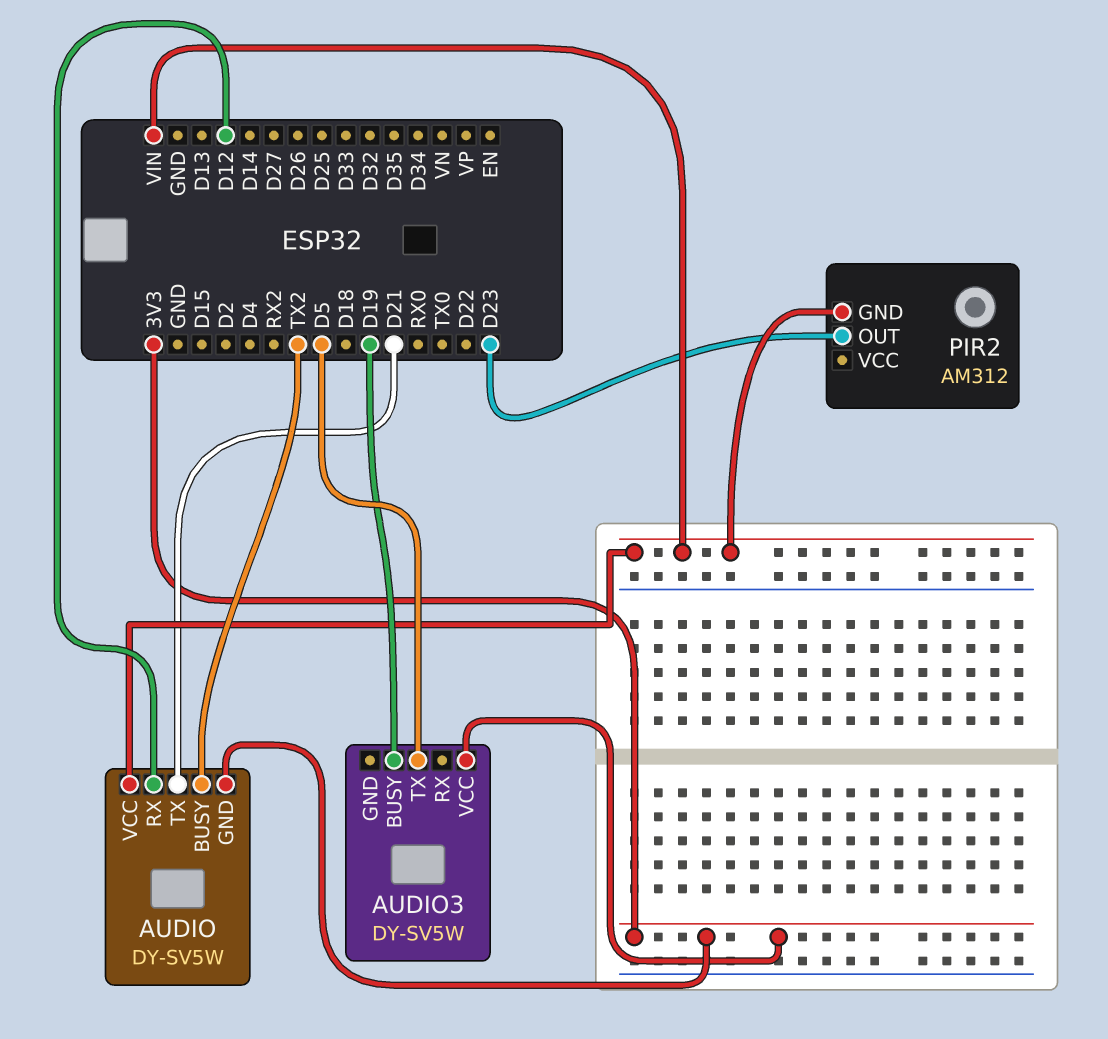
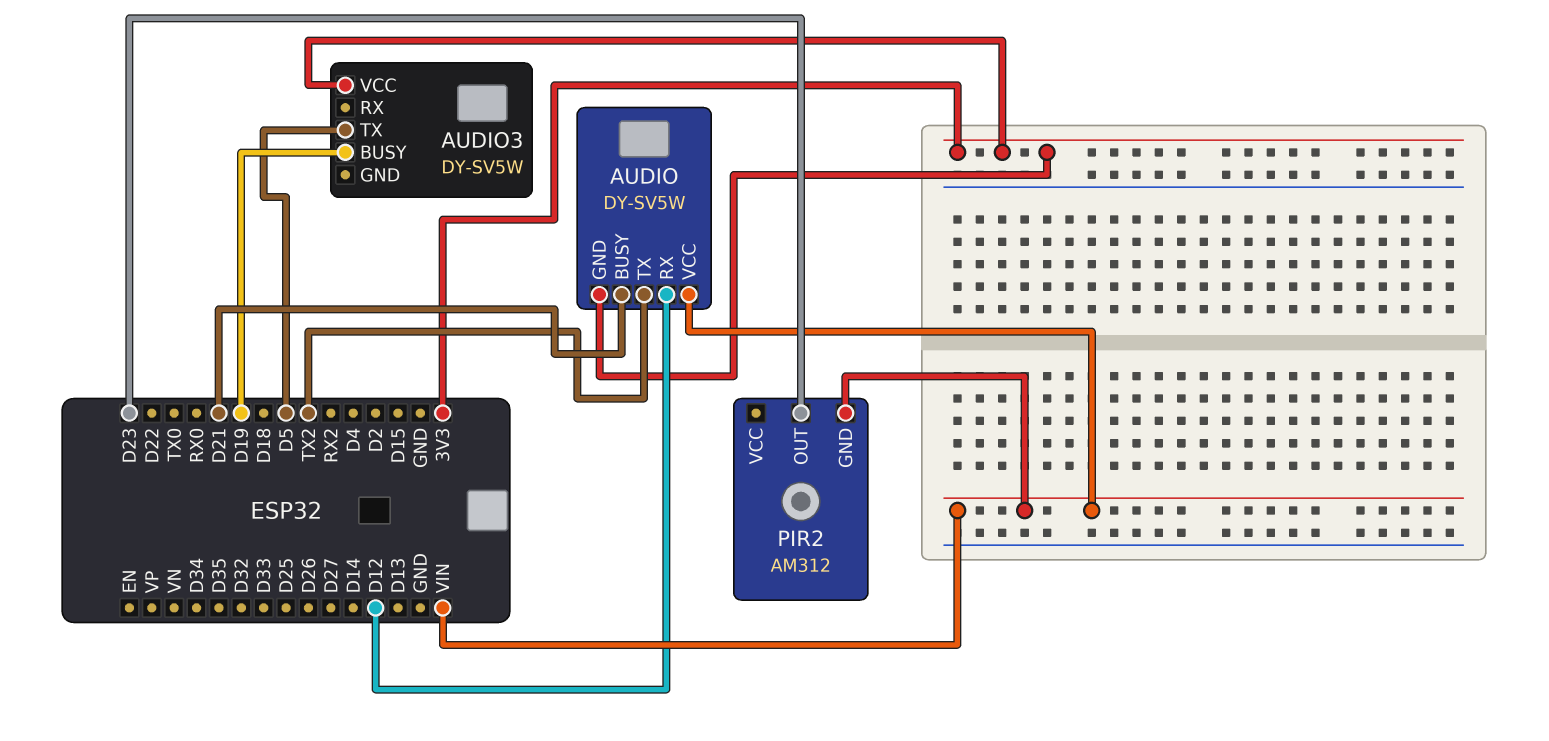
AUDIO pin BUSY: TX2 -> D21
AUDIO pin TX: D21 -> TX2

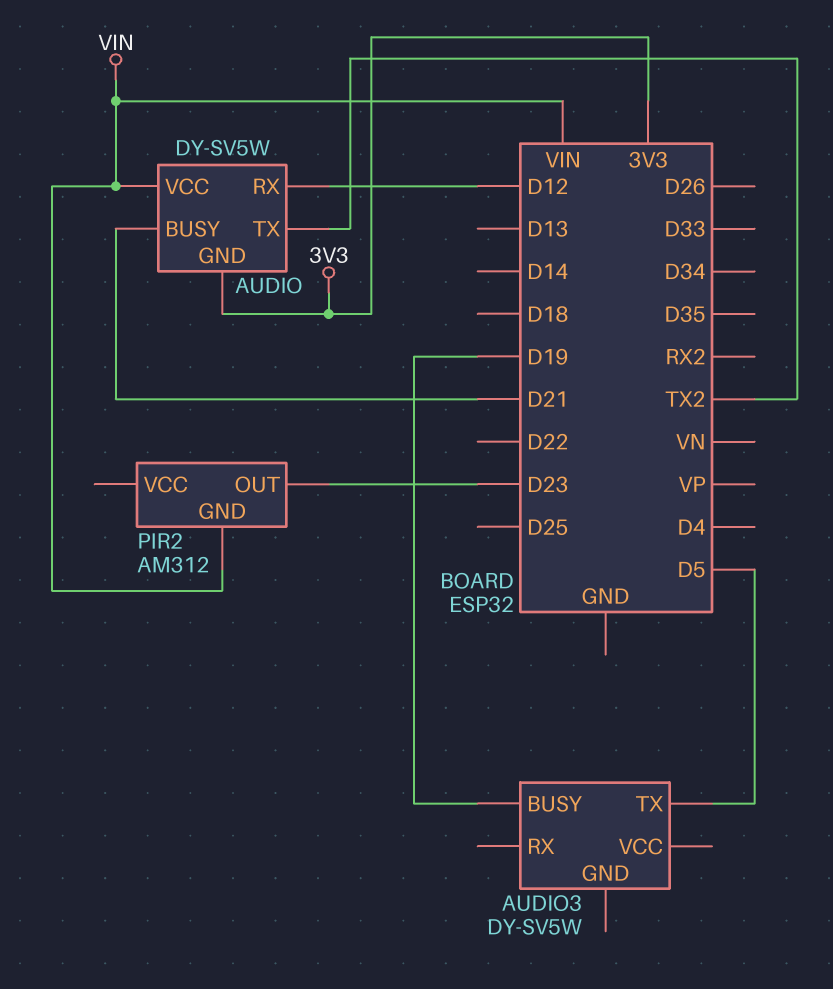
AUDIO3 pin VCC: 3V3 -> none

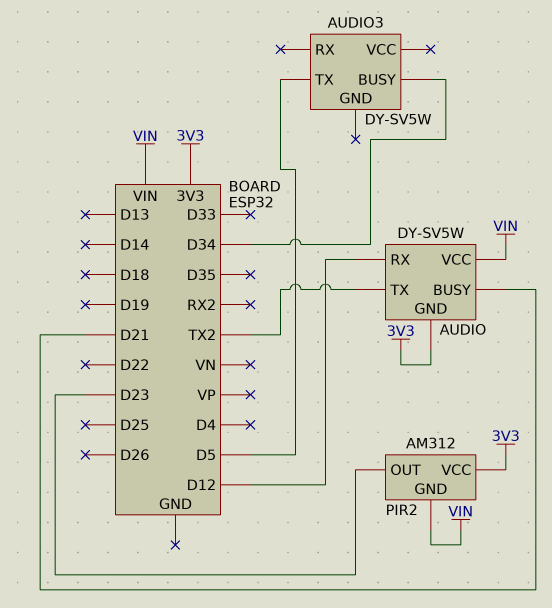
AUDIO3 pin BUSY: D19 -> D34
PIR2 pin VCC: none -> 3V3

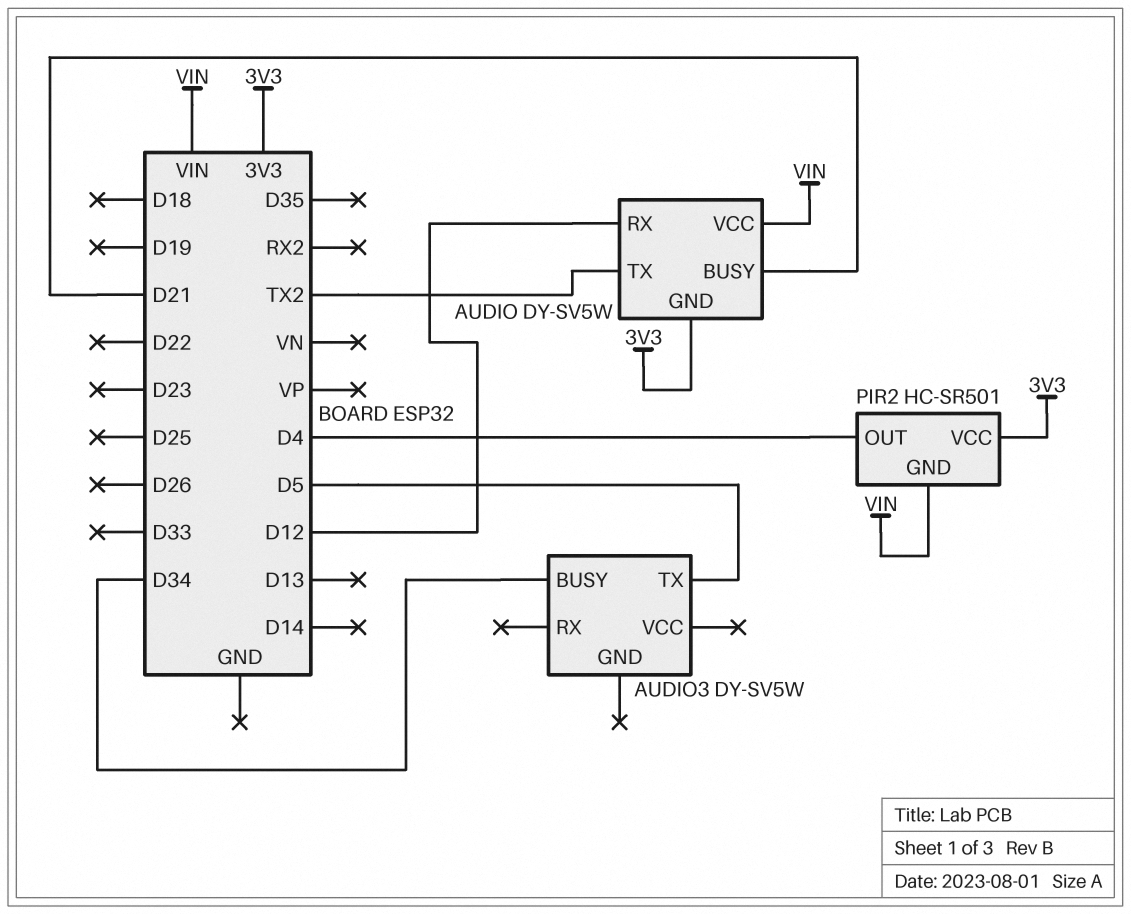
PIR2: AM312 -> HC-SR501
PIR2 pin OUT: D23 -> D4

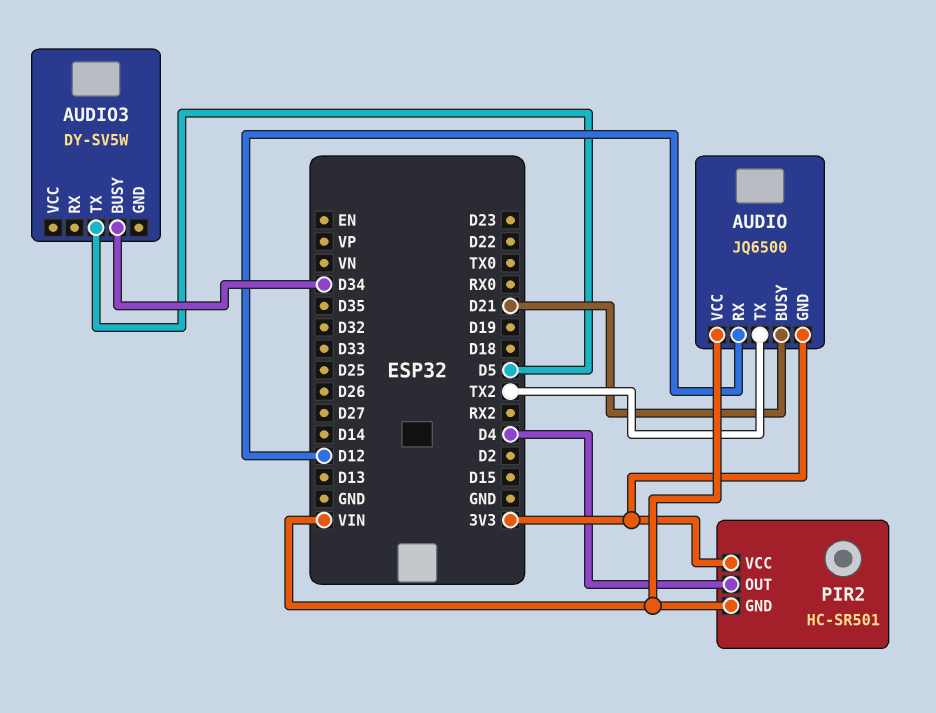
AUDIO: DY-SV5W -> JQ6500

